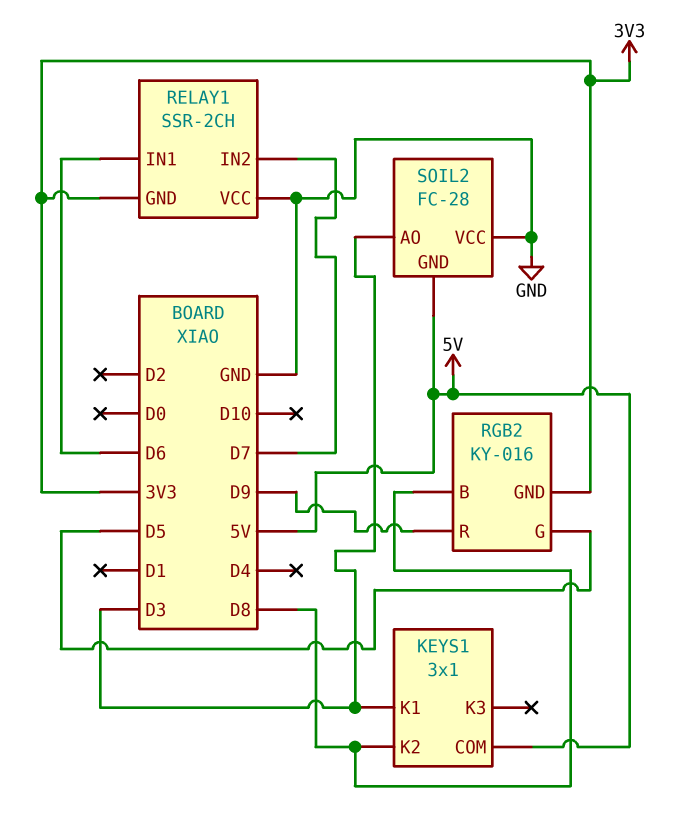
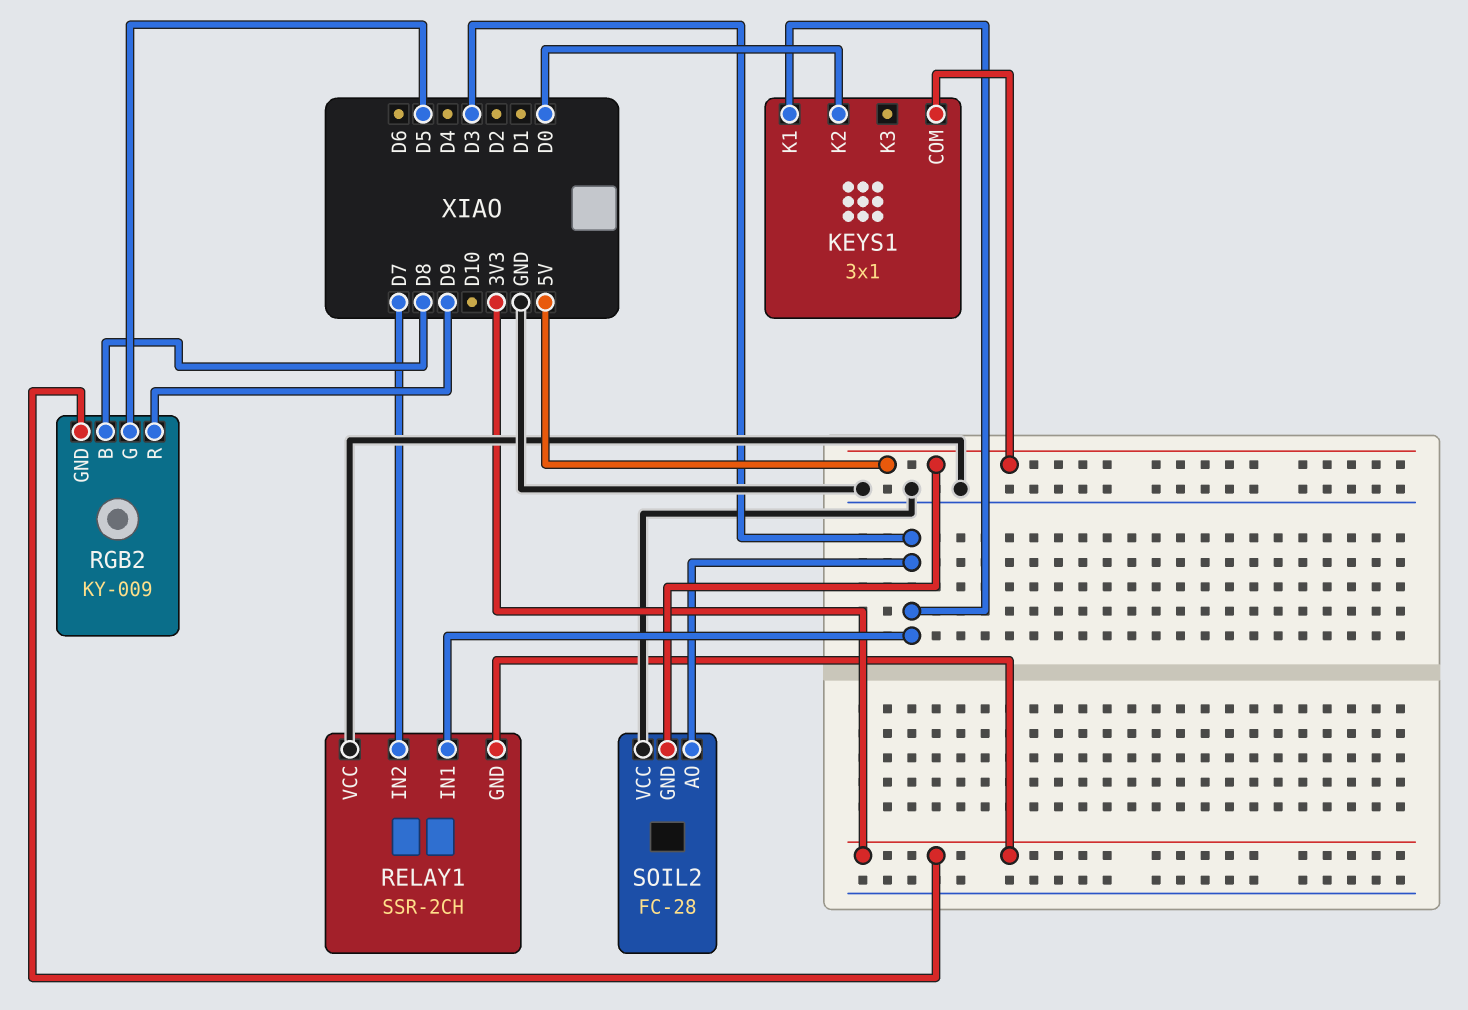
KEYS1 pin K2: D8 -> D0
RELAY1 pin IN1: D6 -> D3
RGB2: KY-016 -> KY-009

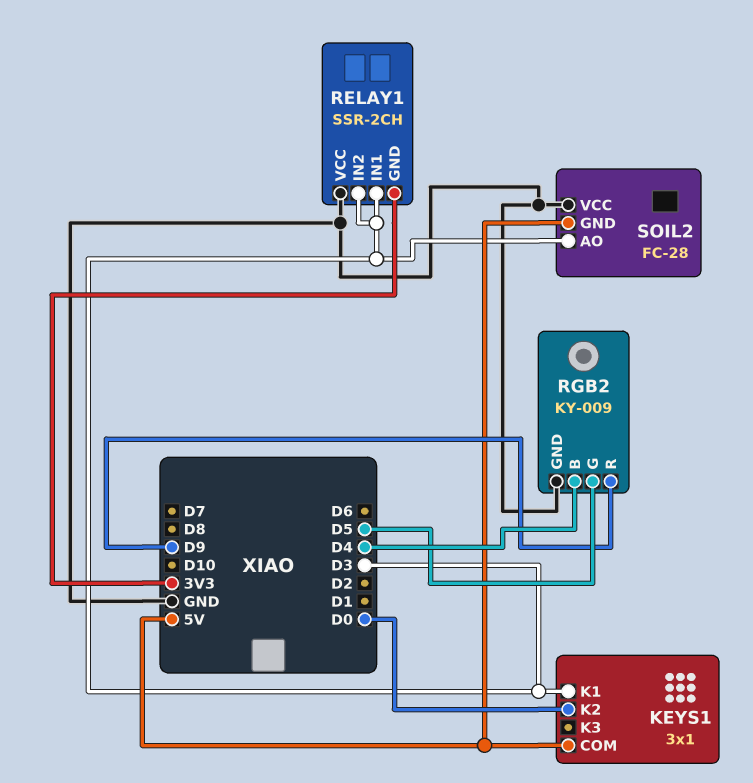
RELAY1 pin IN2: D7 -> D3
RGB2 pin B: D8 -> D4
RGB2 pin GND: 3V3 -> GND

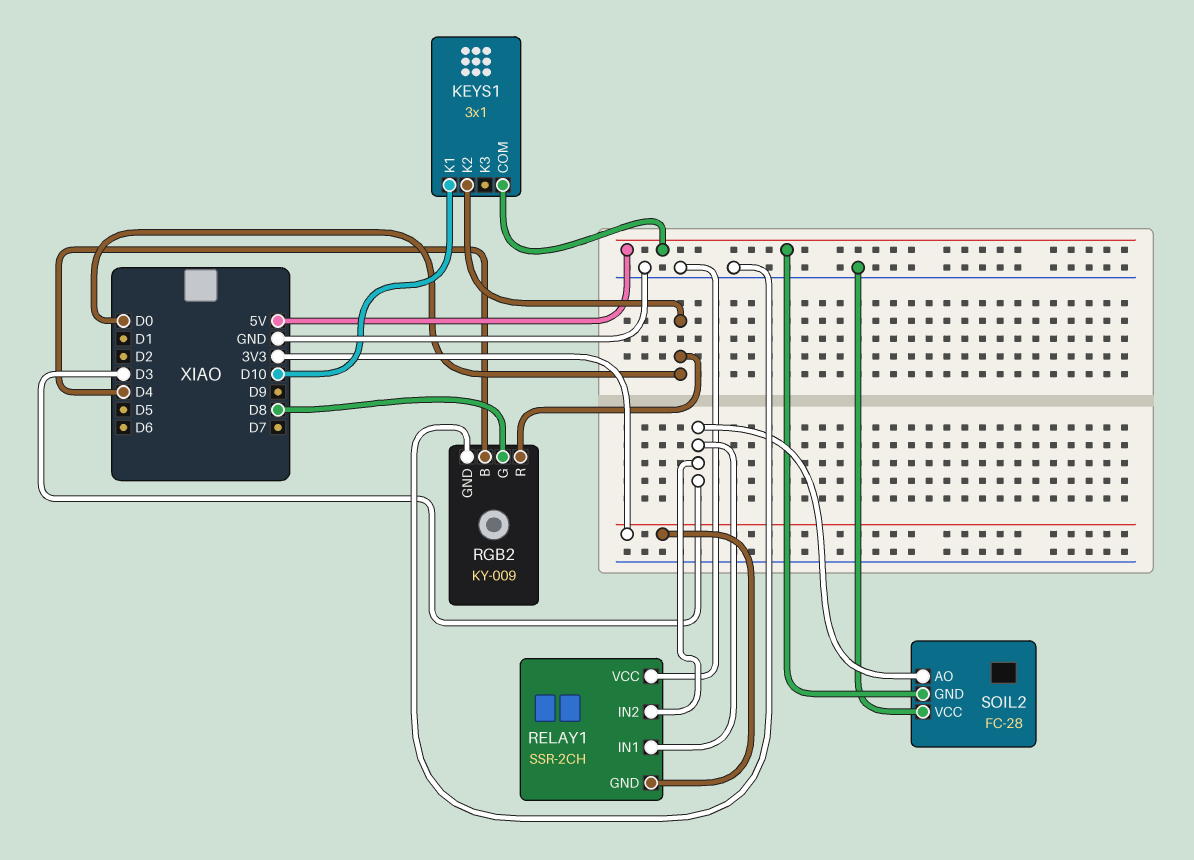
KEYS1 pin K1: D3 -> D10
RGB2 pin G: D5 -> D8
RGB2 pin R: D9 -> D0

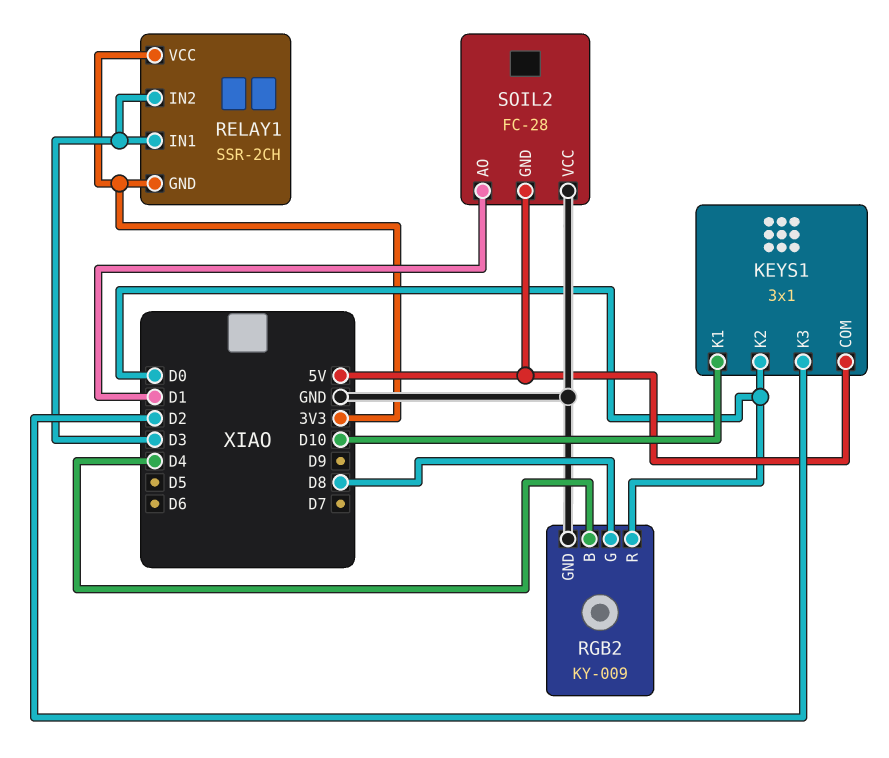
KEYS1 pin K3: none -> D2
RELAY1 pin VCC: GND -> 3V3
SOIL2 pin AO: D3 -> D1

